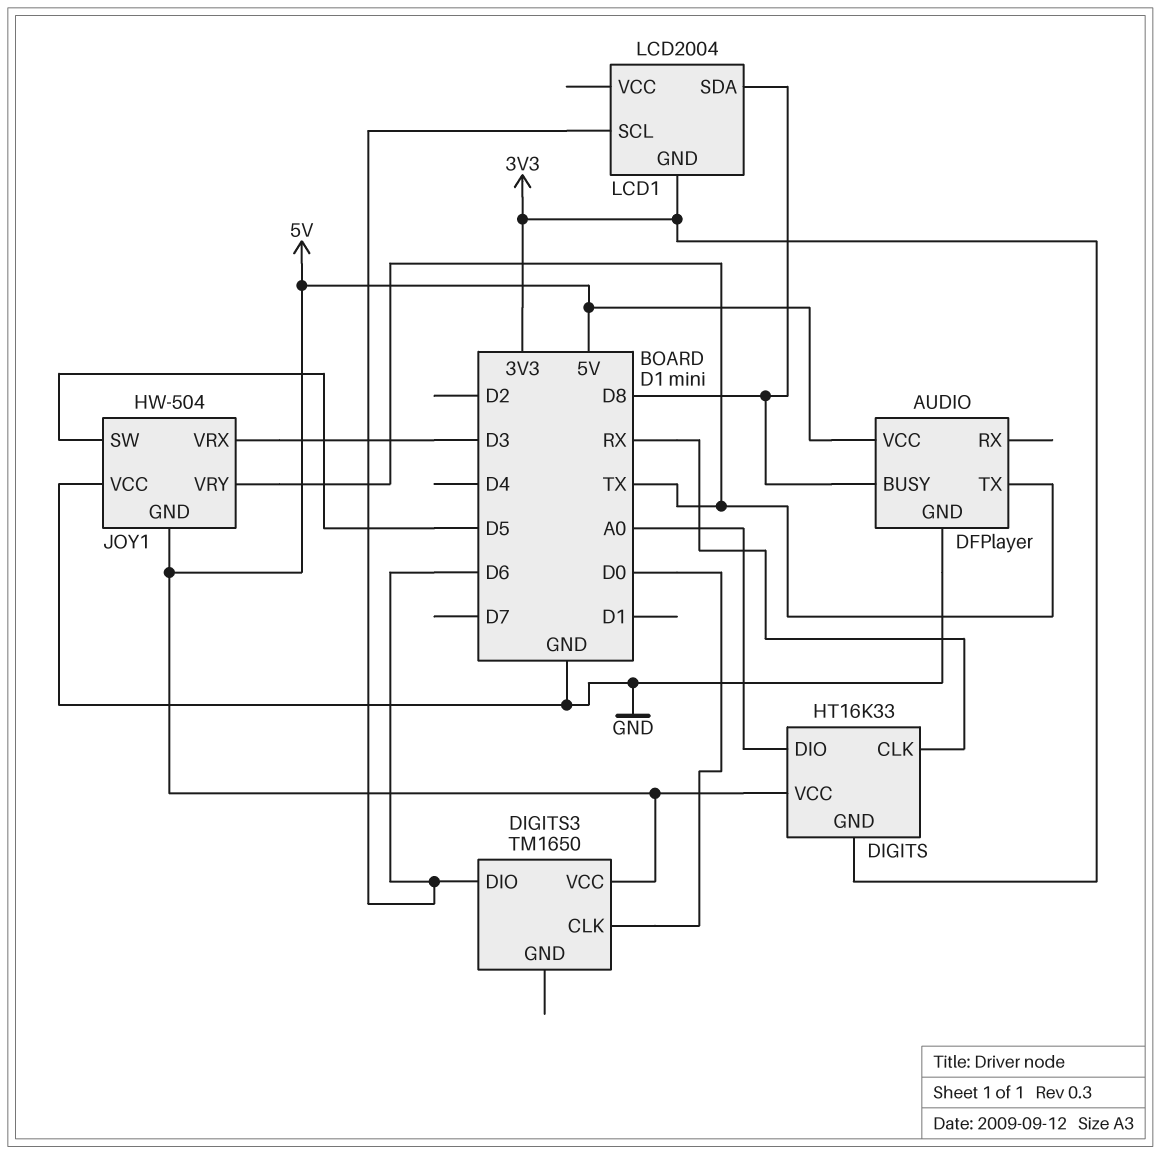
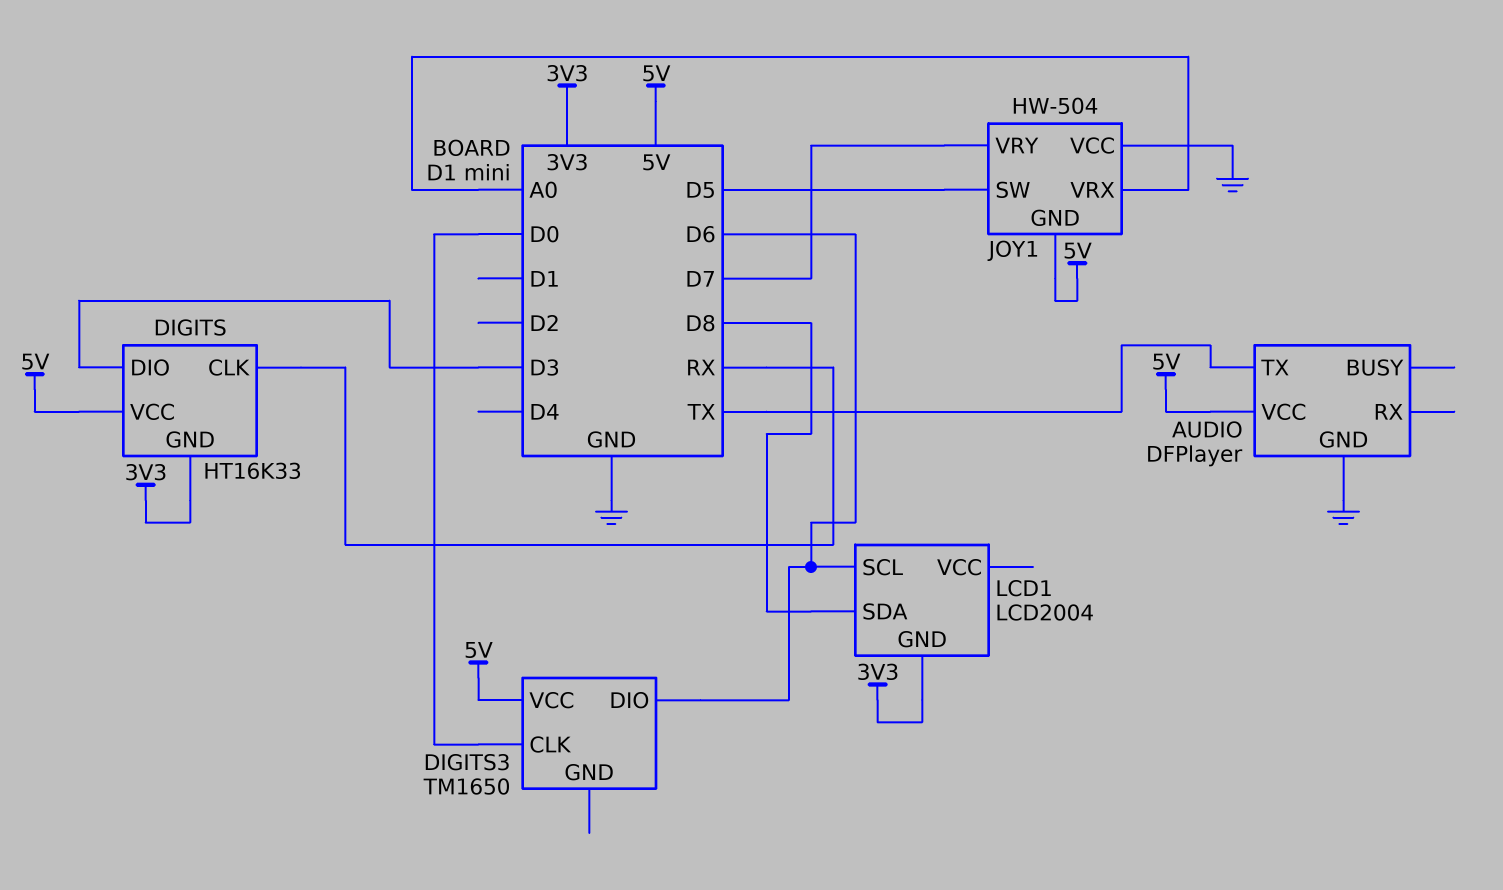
AUDIO pin BUSY: D8 -> none
DIGITS pin DIO: A0 -> D3
JOY1 pin VRX: D3 -> A0
JOY1 pin VRY: TX -> D7

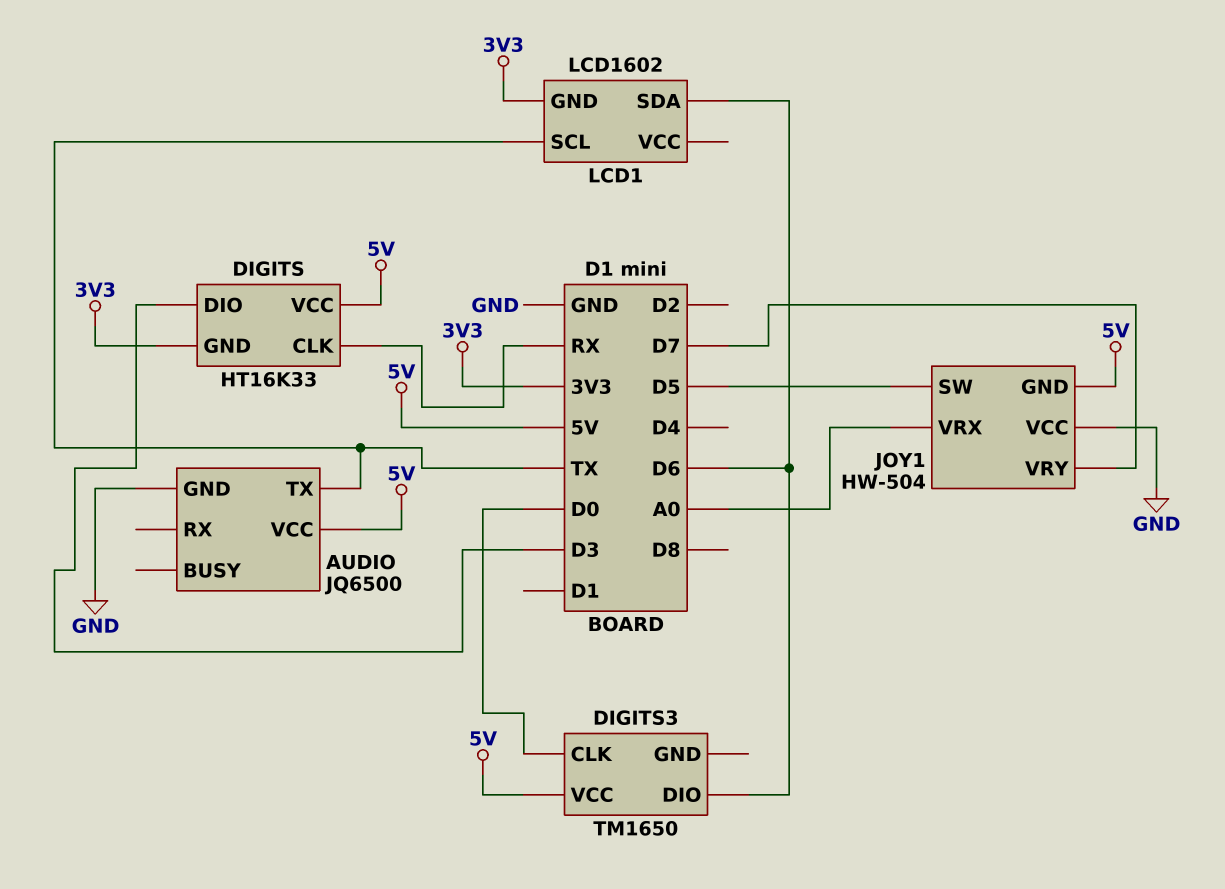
AUDIO: DFPlayer -> JQ6500
LCD1: LCD2004 -> LCD1602
LCD1 pin SCL: D6 -> TX
LCD1 pin SDA: D8 -> D6

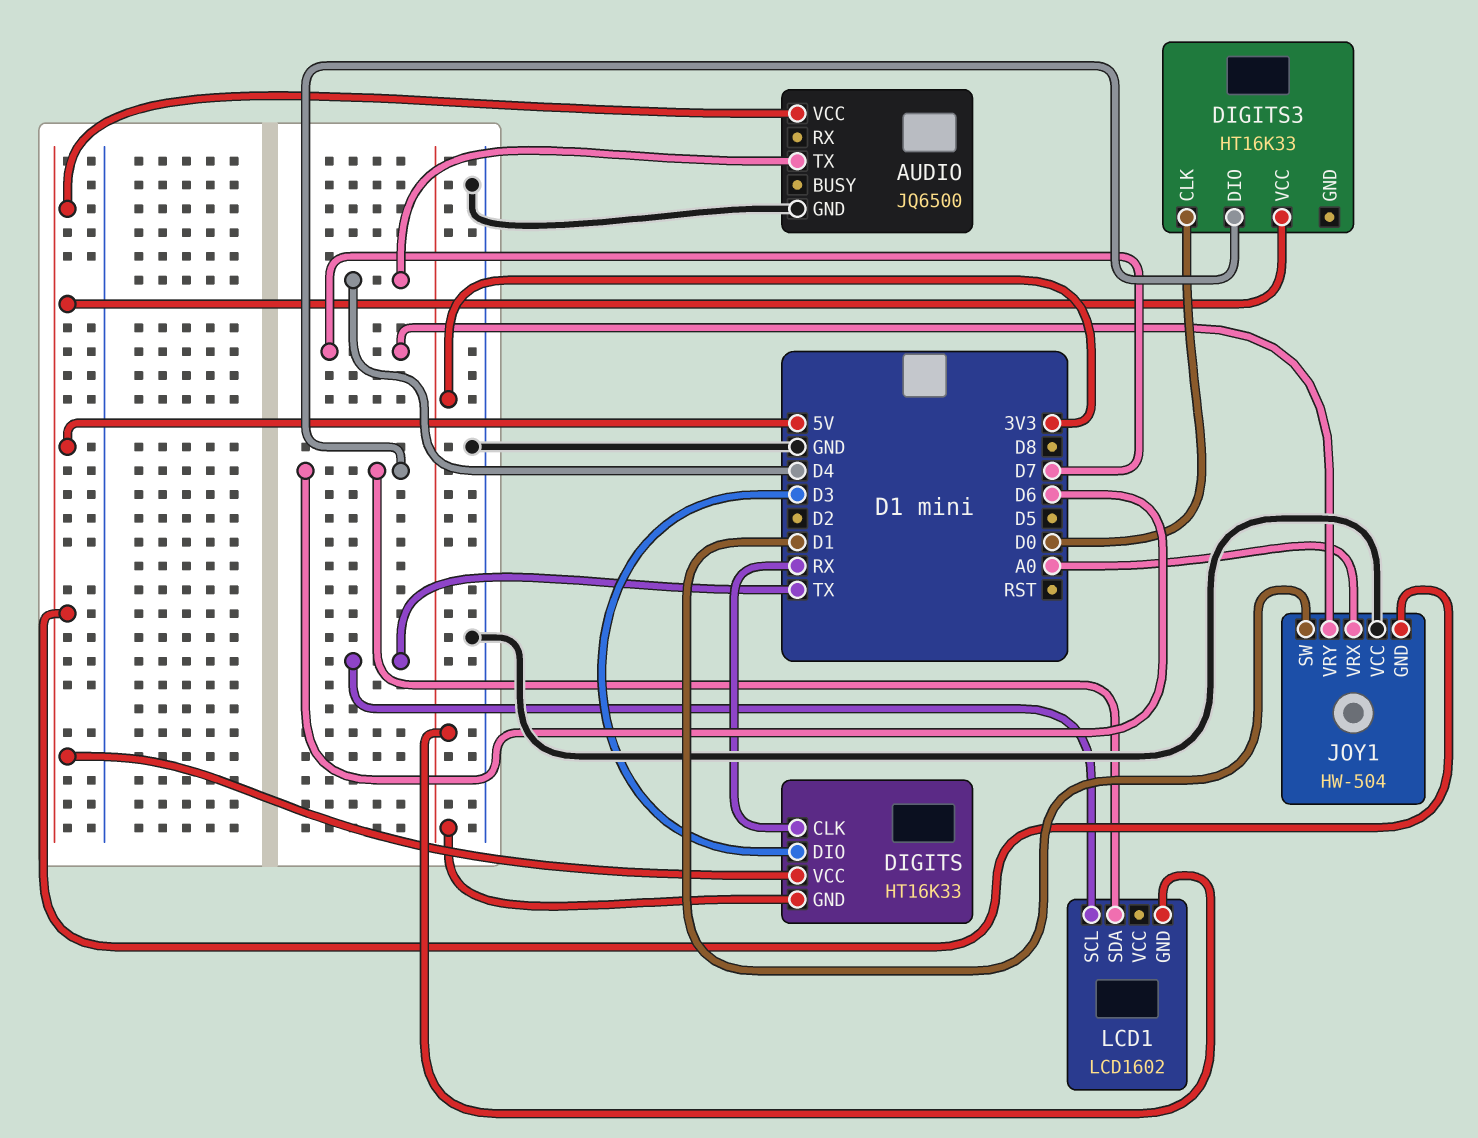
AUDIO pin TX: TX -> D4
DIGITS3: TM1650 -> HT16K33
JOY1 pin SW: D5 -> D1

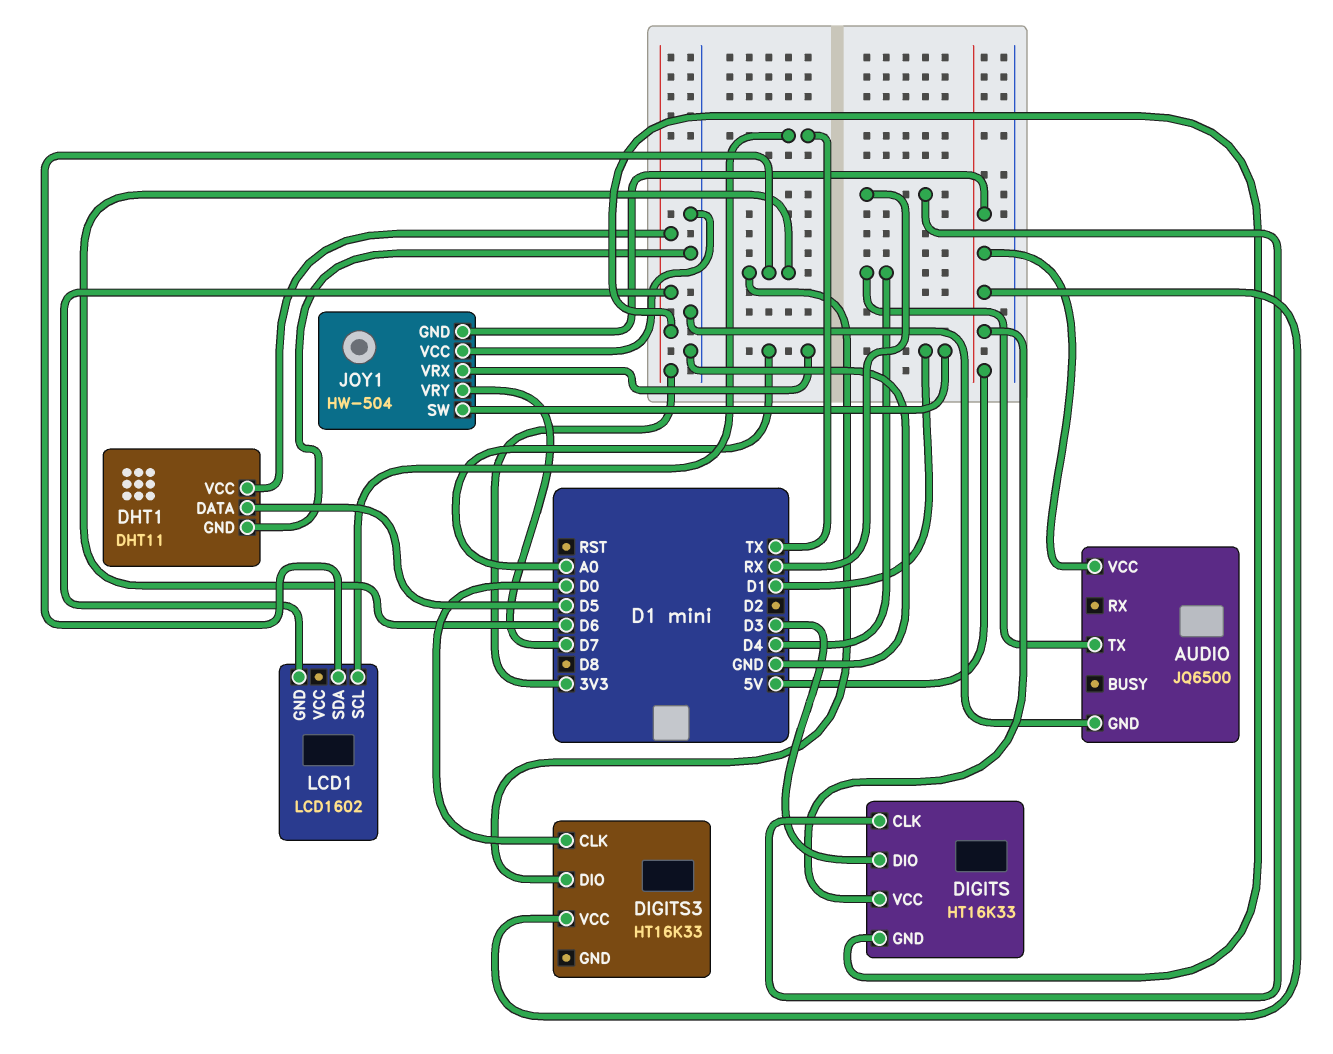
DHT1: none -> DHT11
DHT1 pin DATA: none -> D5
DHT1 pin GND: none -> GND
DHT1 pin VCC: none -> 3V3

